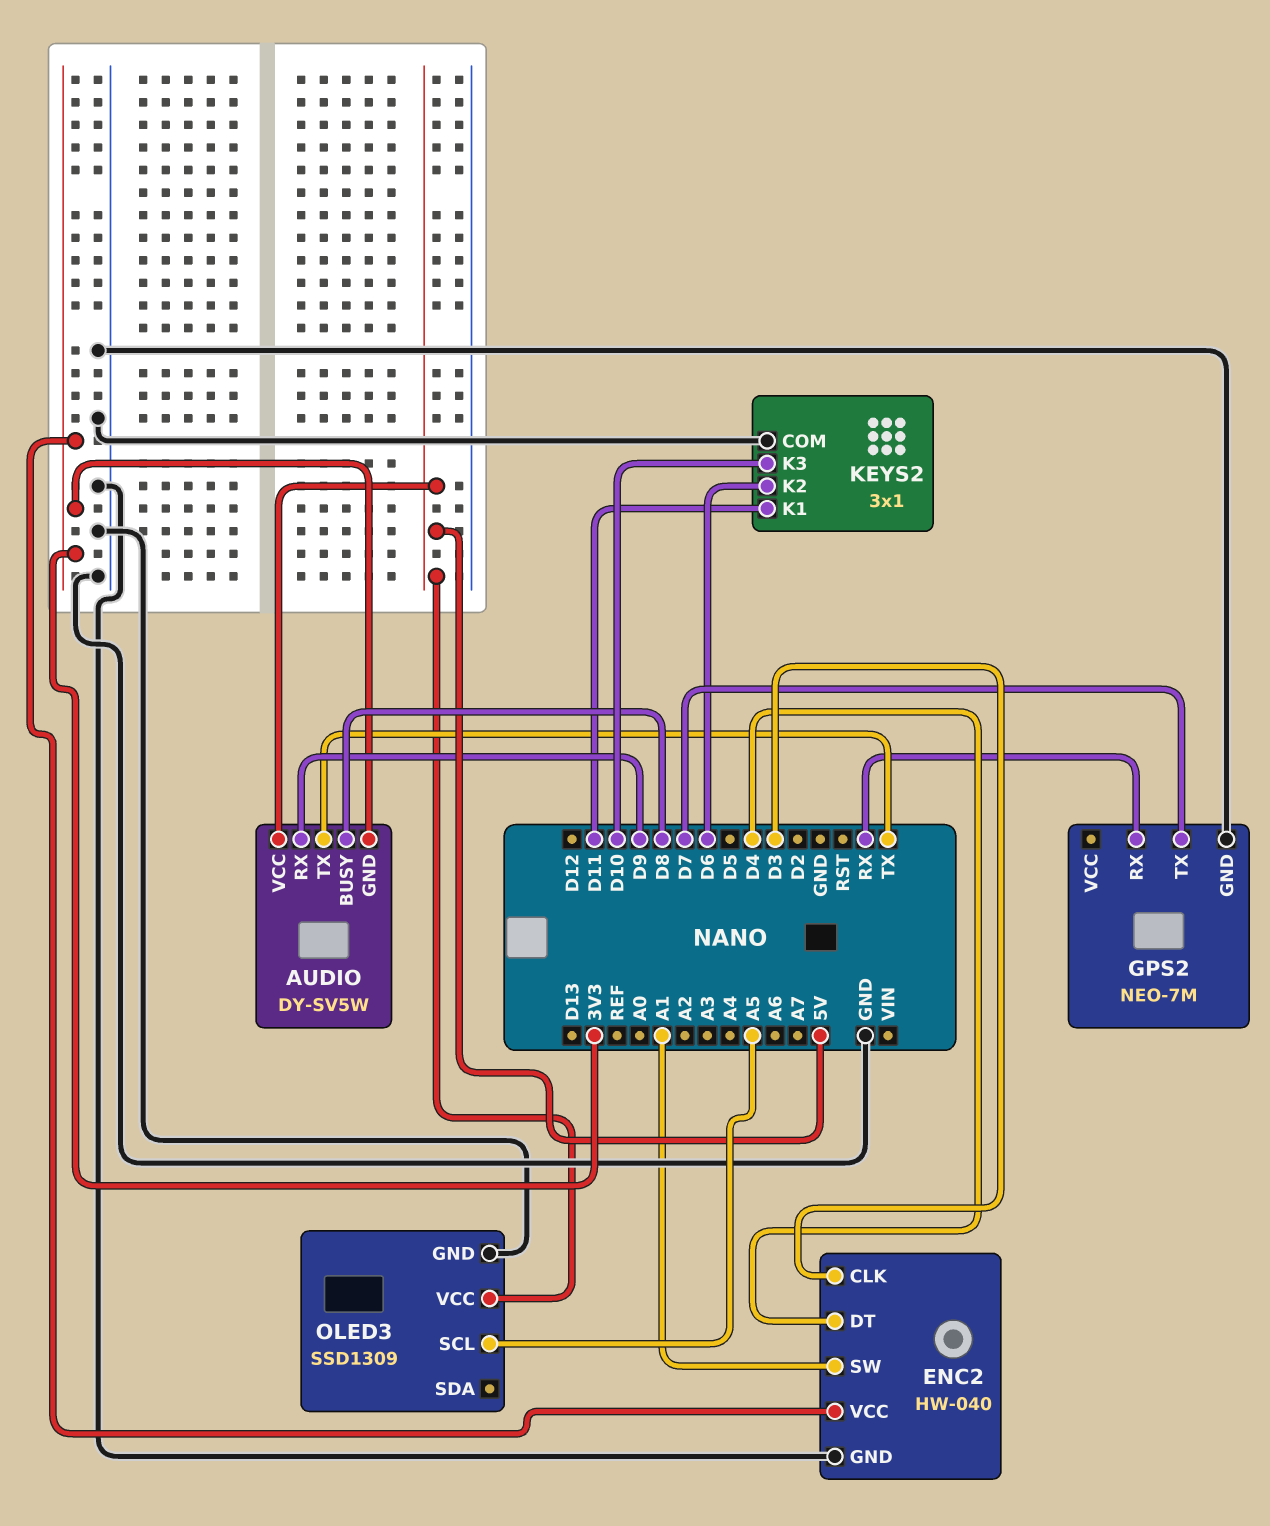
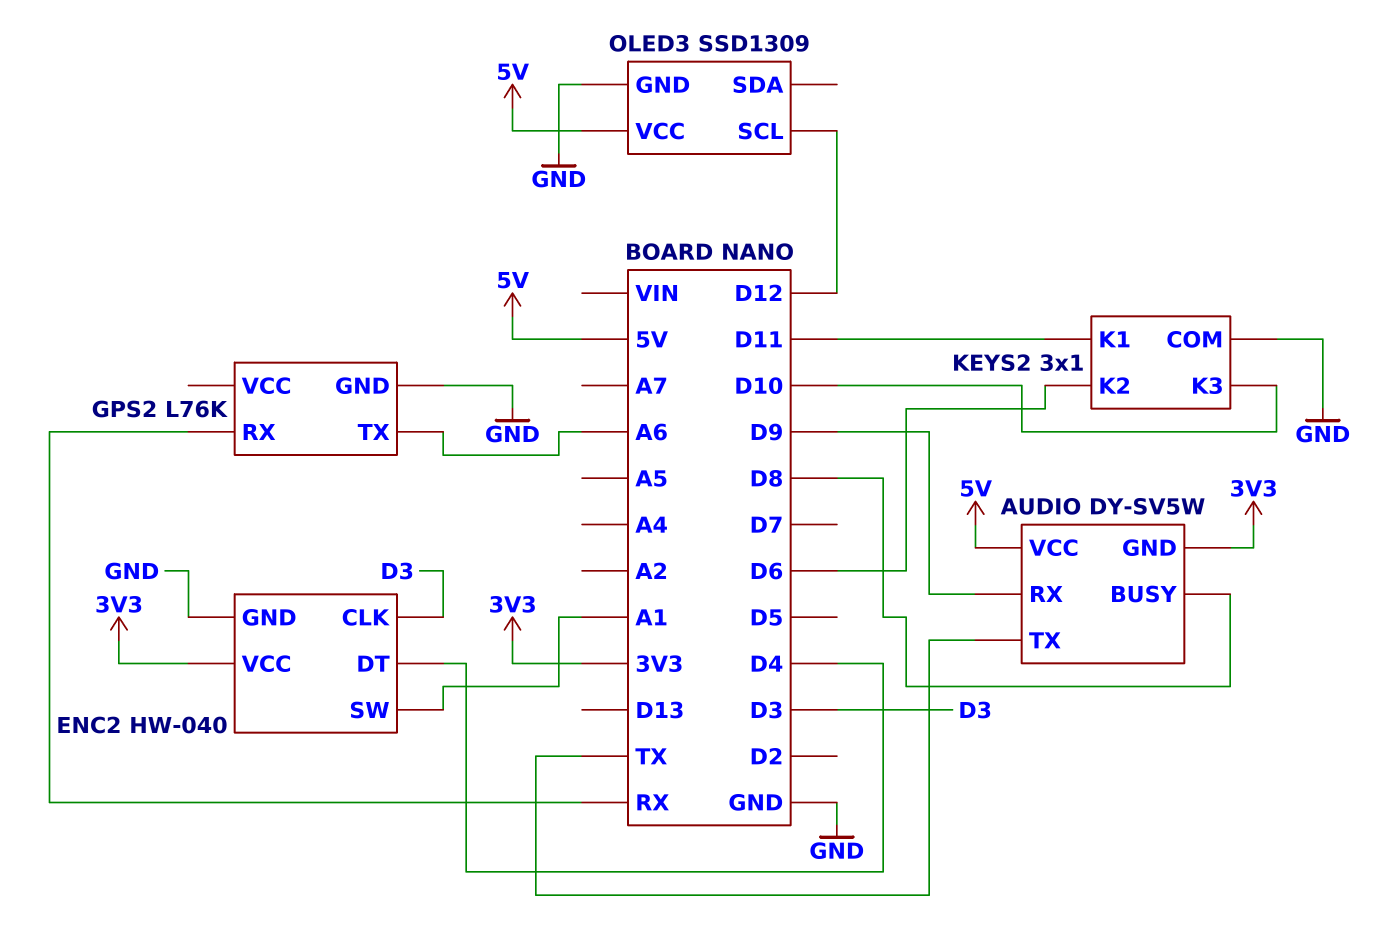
GPS2: NEO-7M -> L76K
GPS2 pin TX: D7 -> A6
OLED3 pin SCL: A5 -> D12

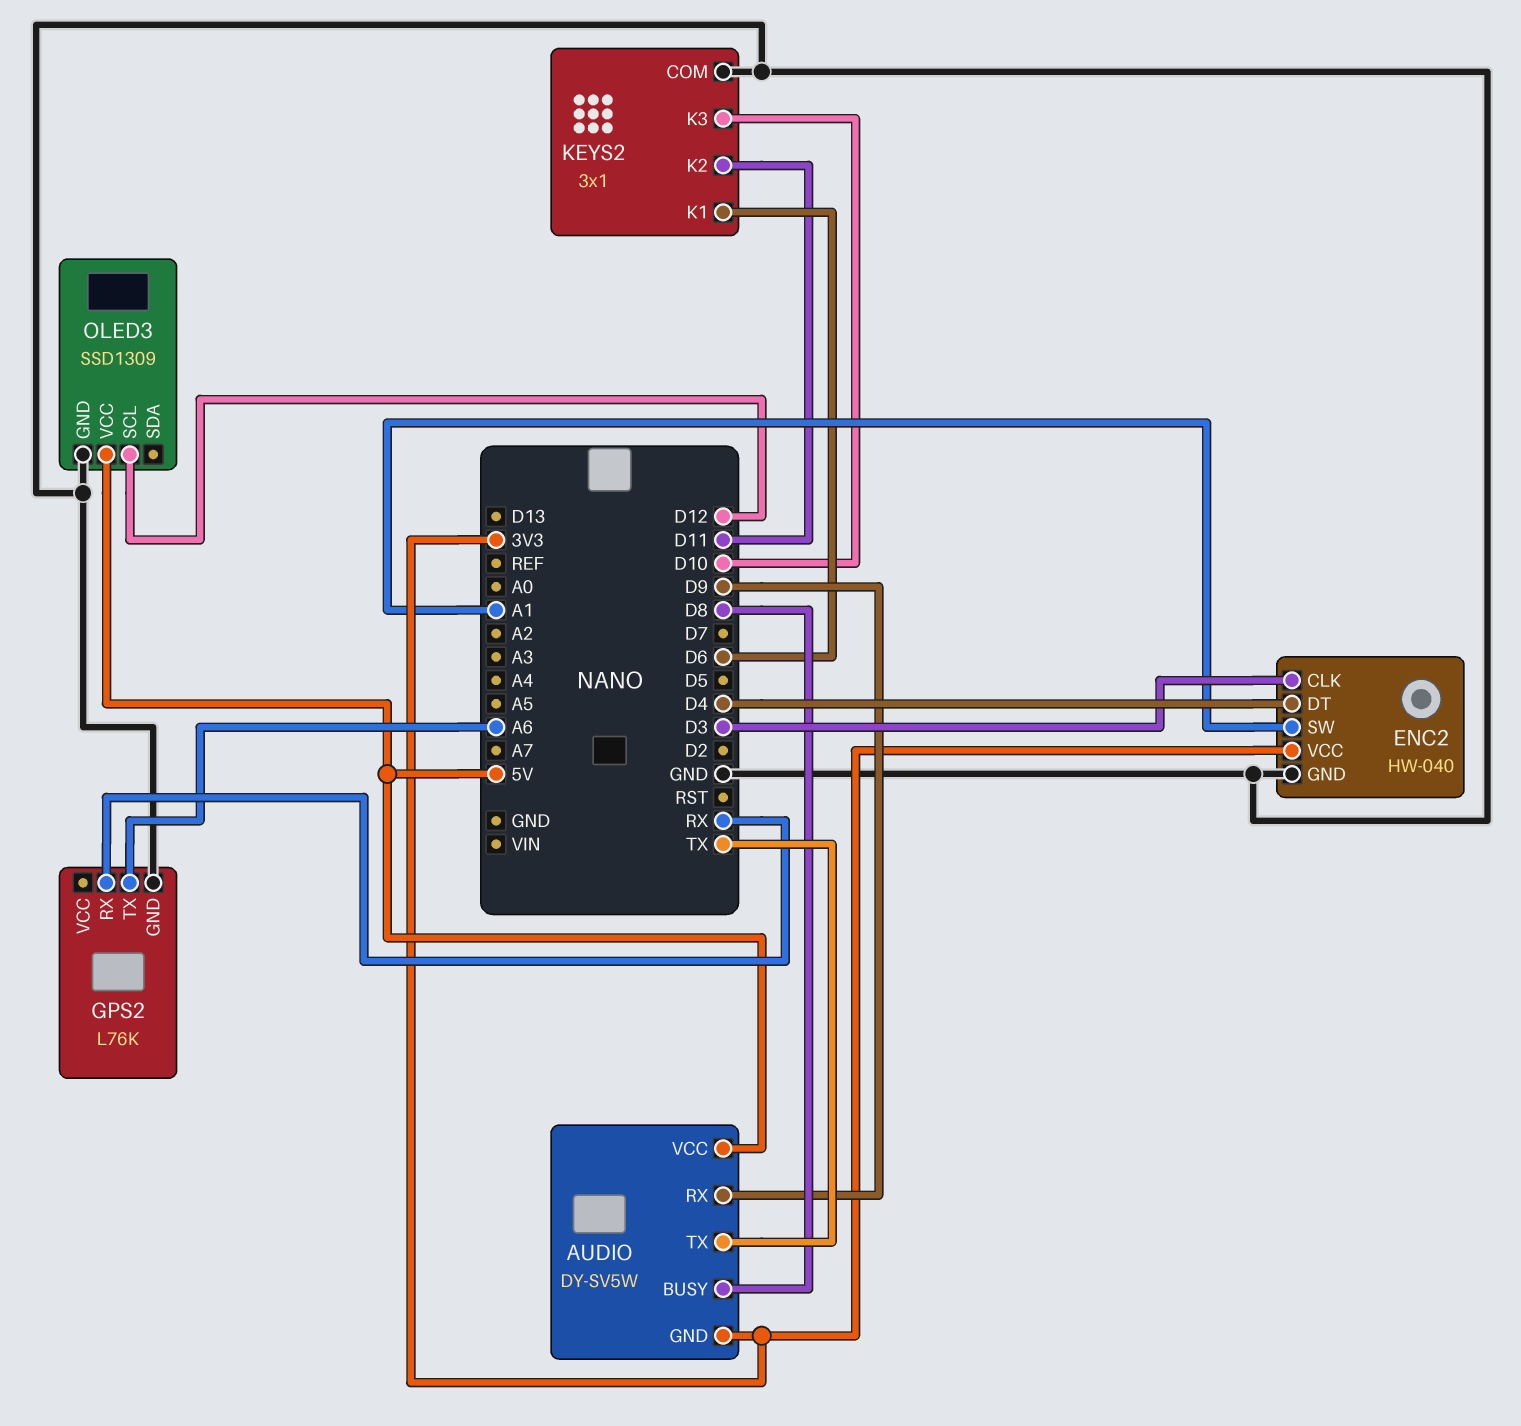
KEYS2 pin K1: D11 -> D6
KEYS2 pin K2: D6 -> D11

